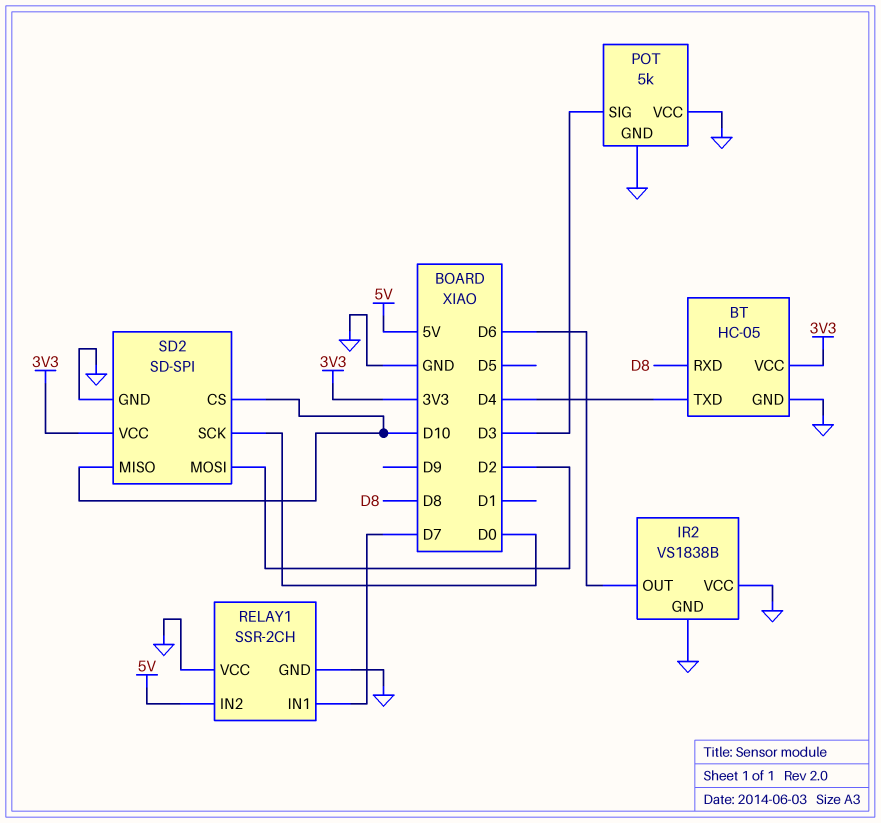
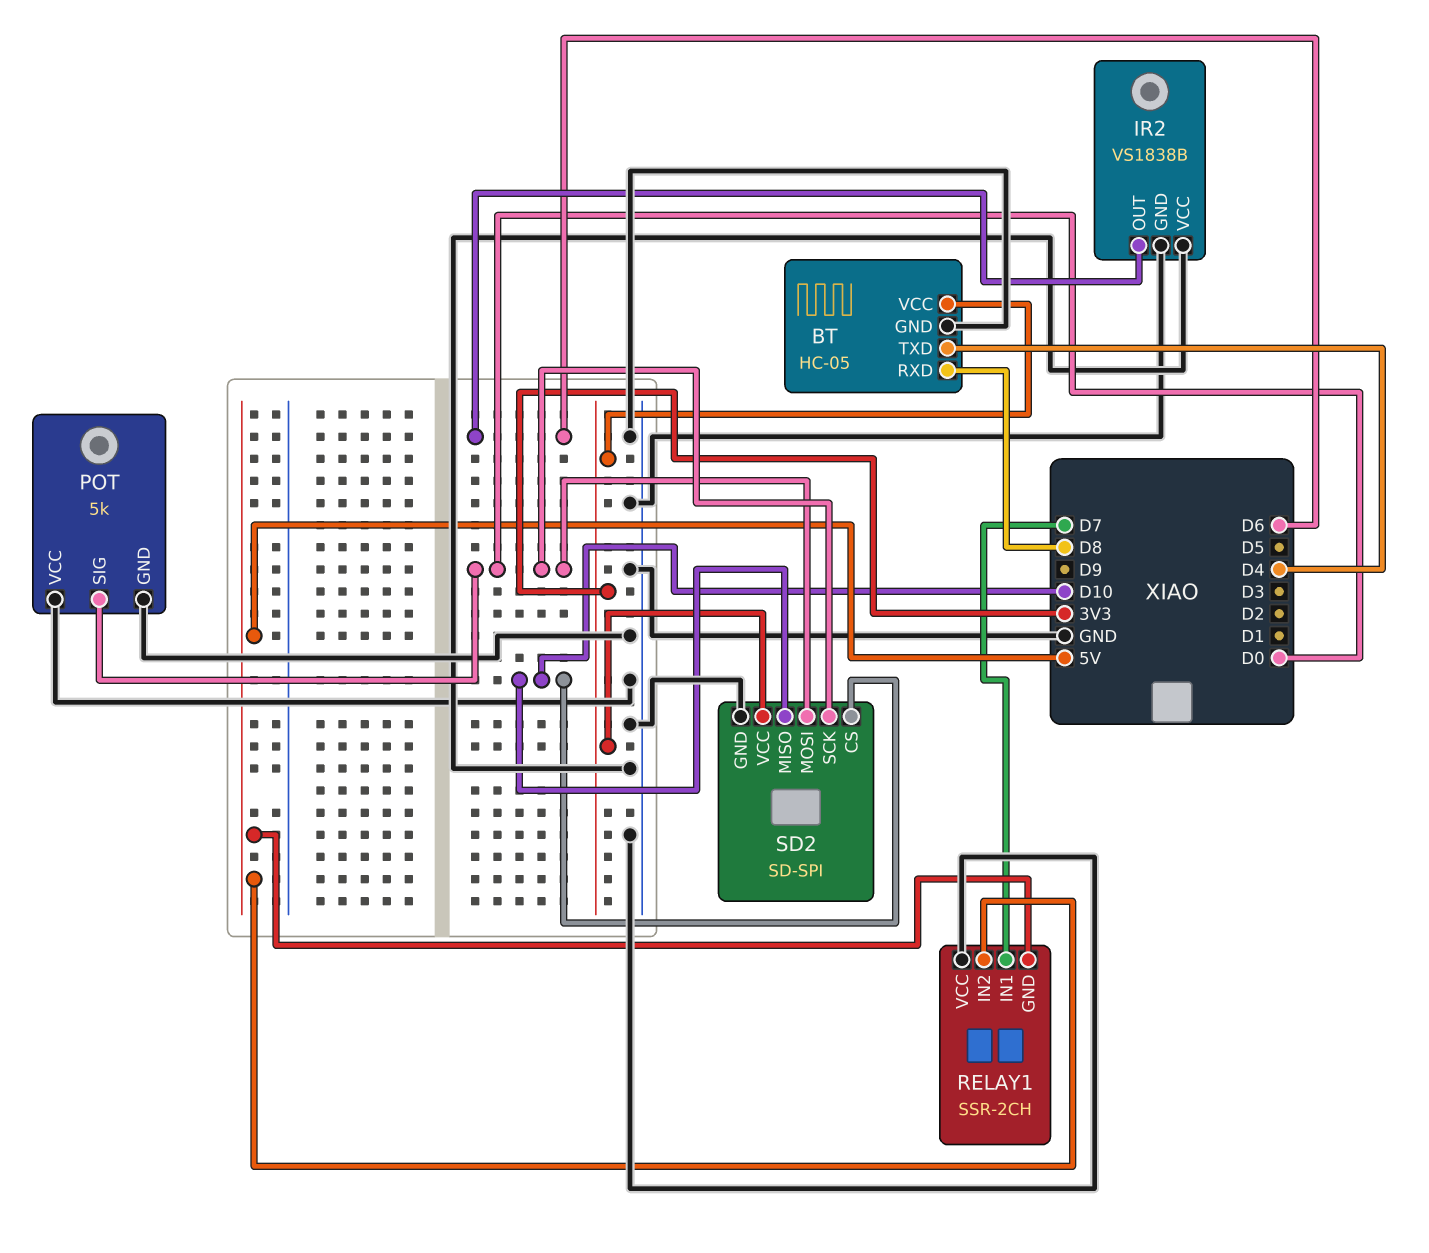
POT pin SIG: D3 -> D0
RELAY1 pin GND: GND -> 5V
SD2 pin MOSI: D2 -> D0

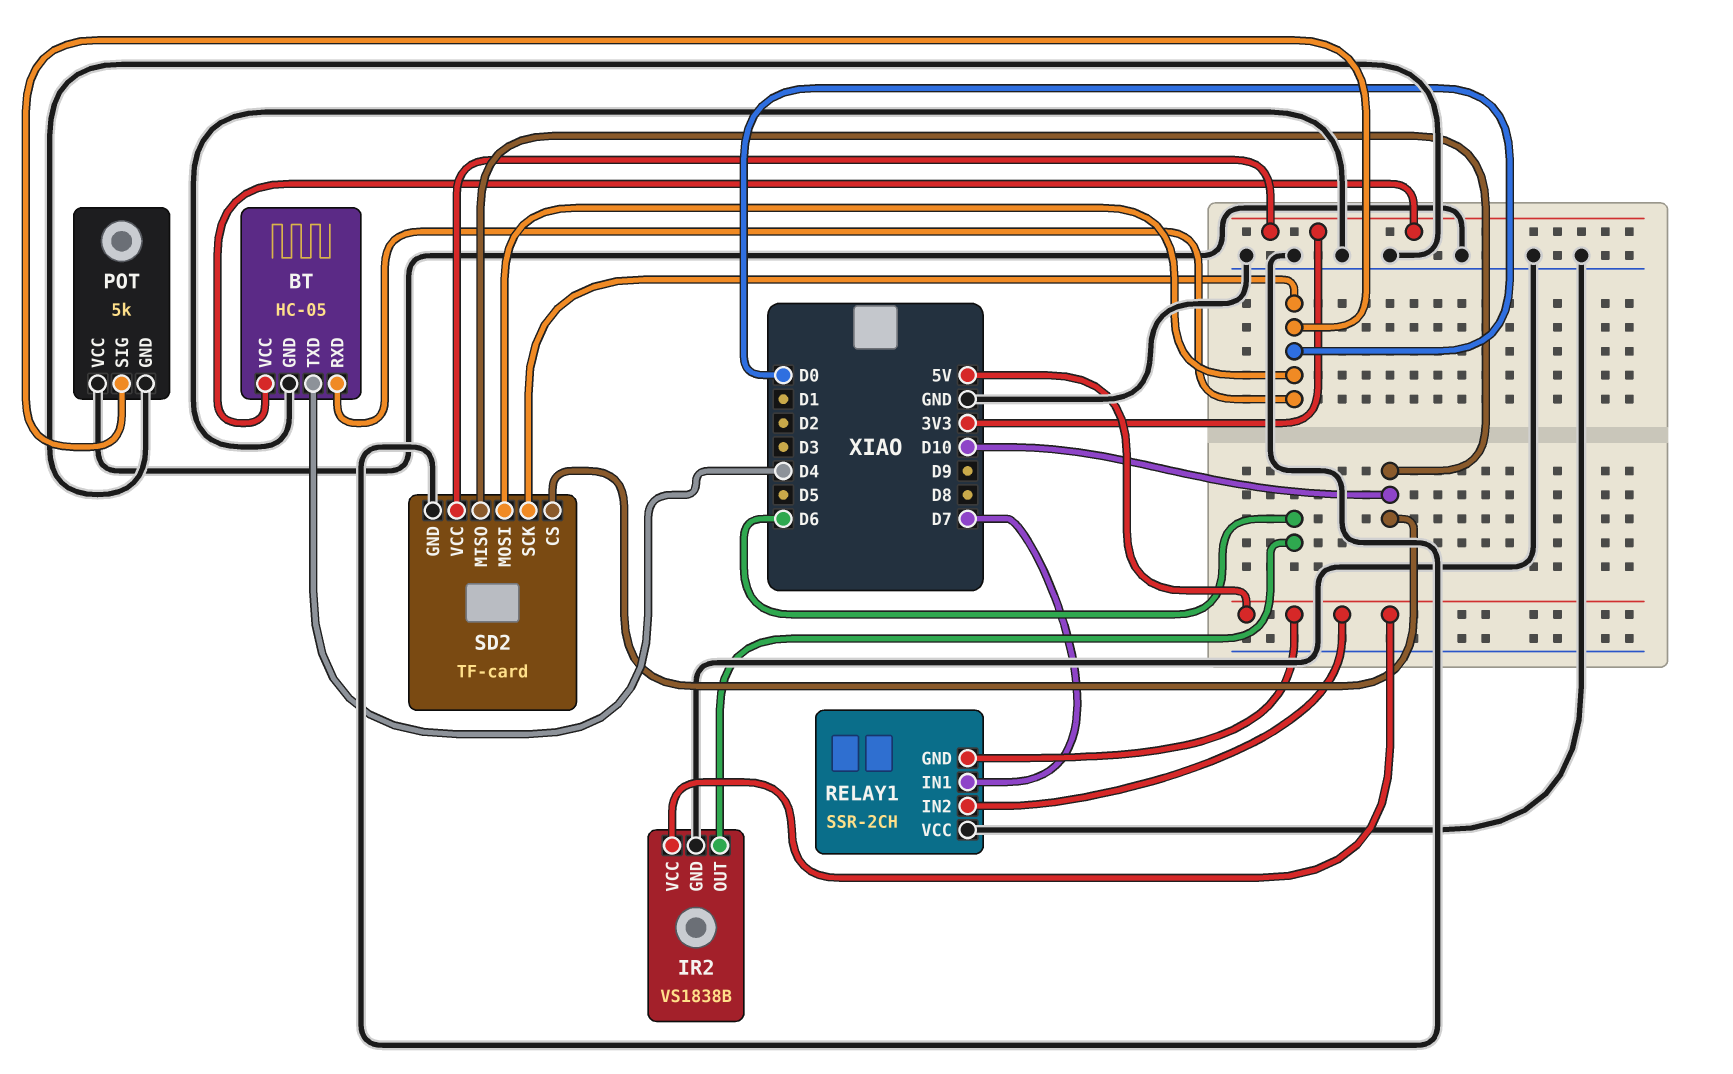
BT pin RXD: D8 -> D0
IR2 pin VCC: GND -> 5V
SD2: SD-SPI -> TF-card

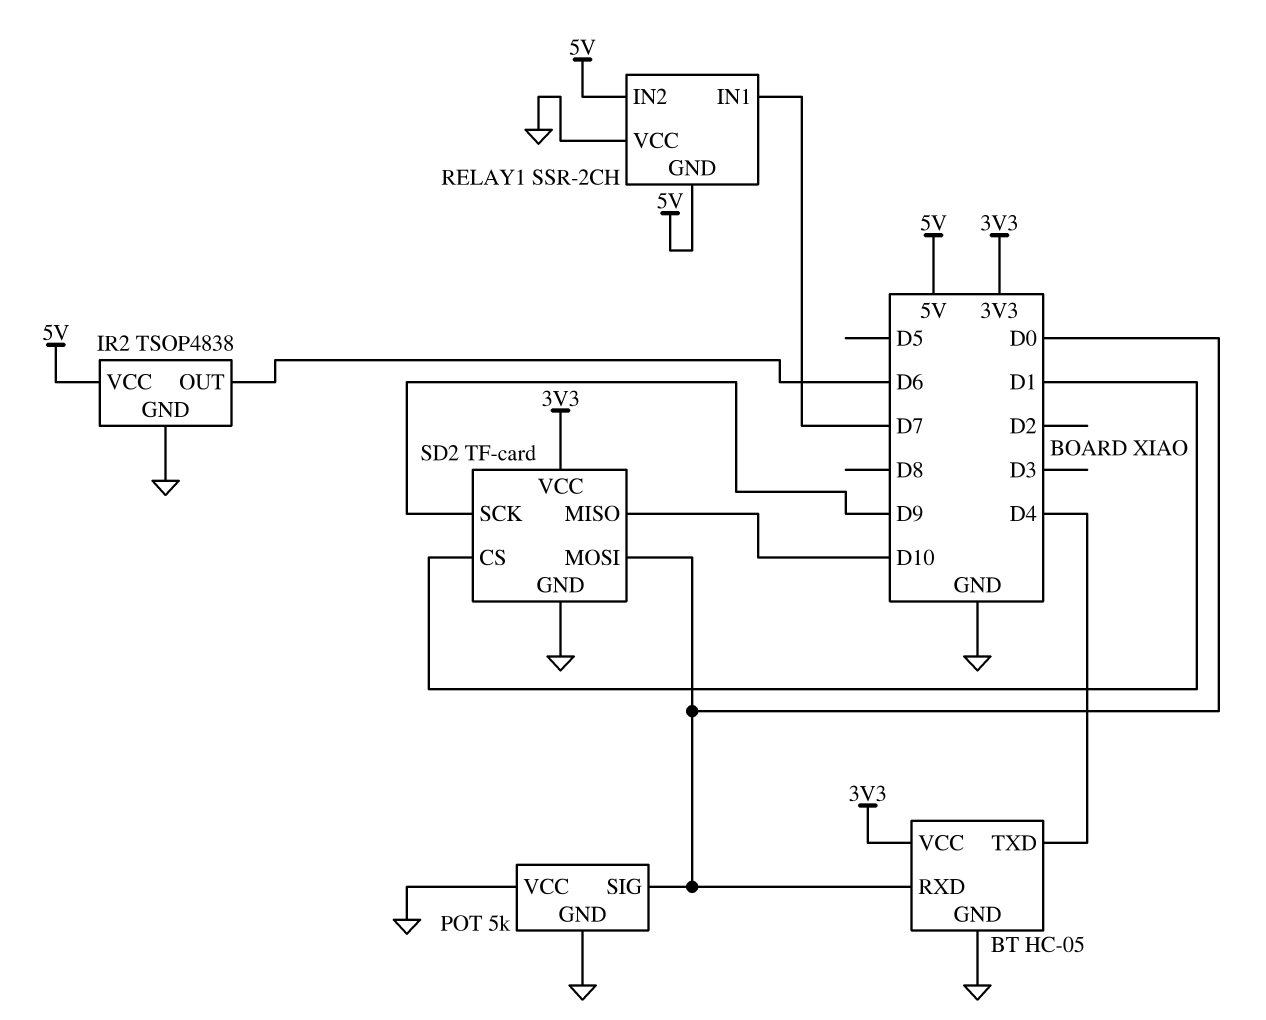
IR2: VS1838B -> TSOP4838
SD2 pin CS: D10 -> D1
SD2 pin SCK: D0 -> D9

